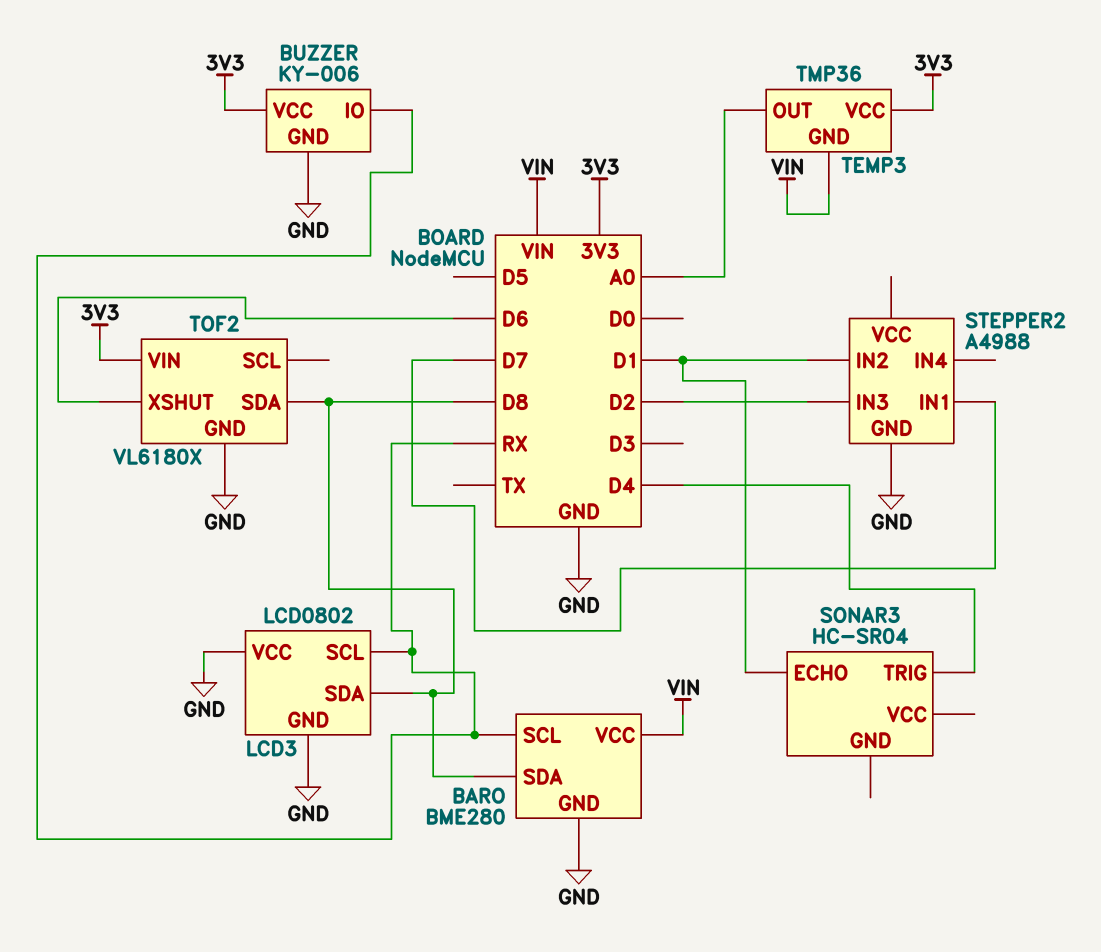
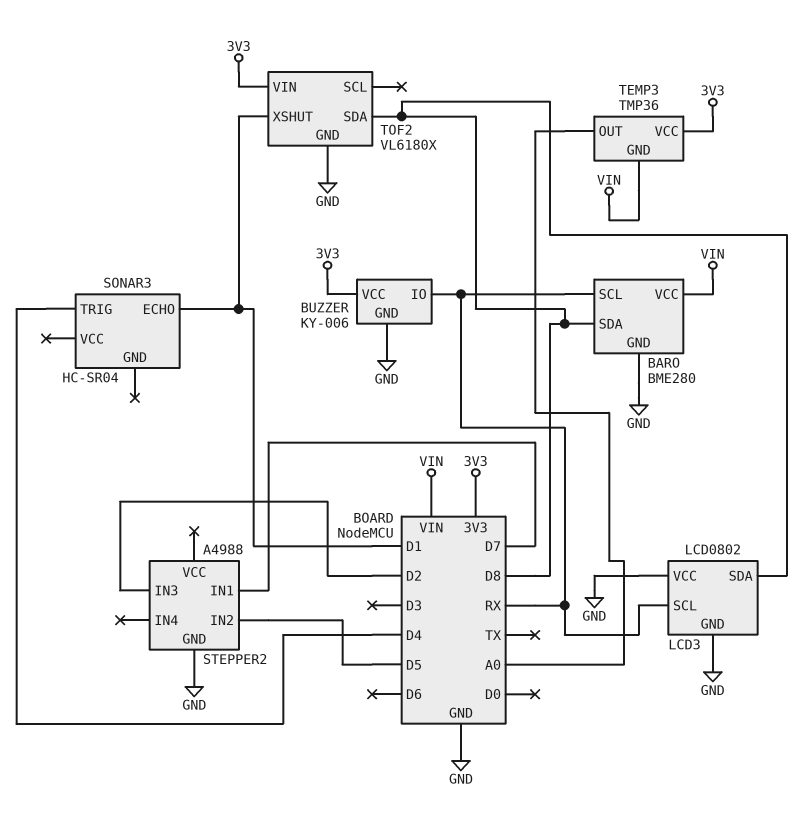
STEPPER2 pin IN2: D1 -> D5
TOF2 pin XSHUT: D6 -> D1

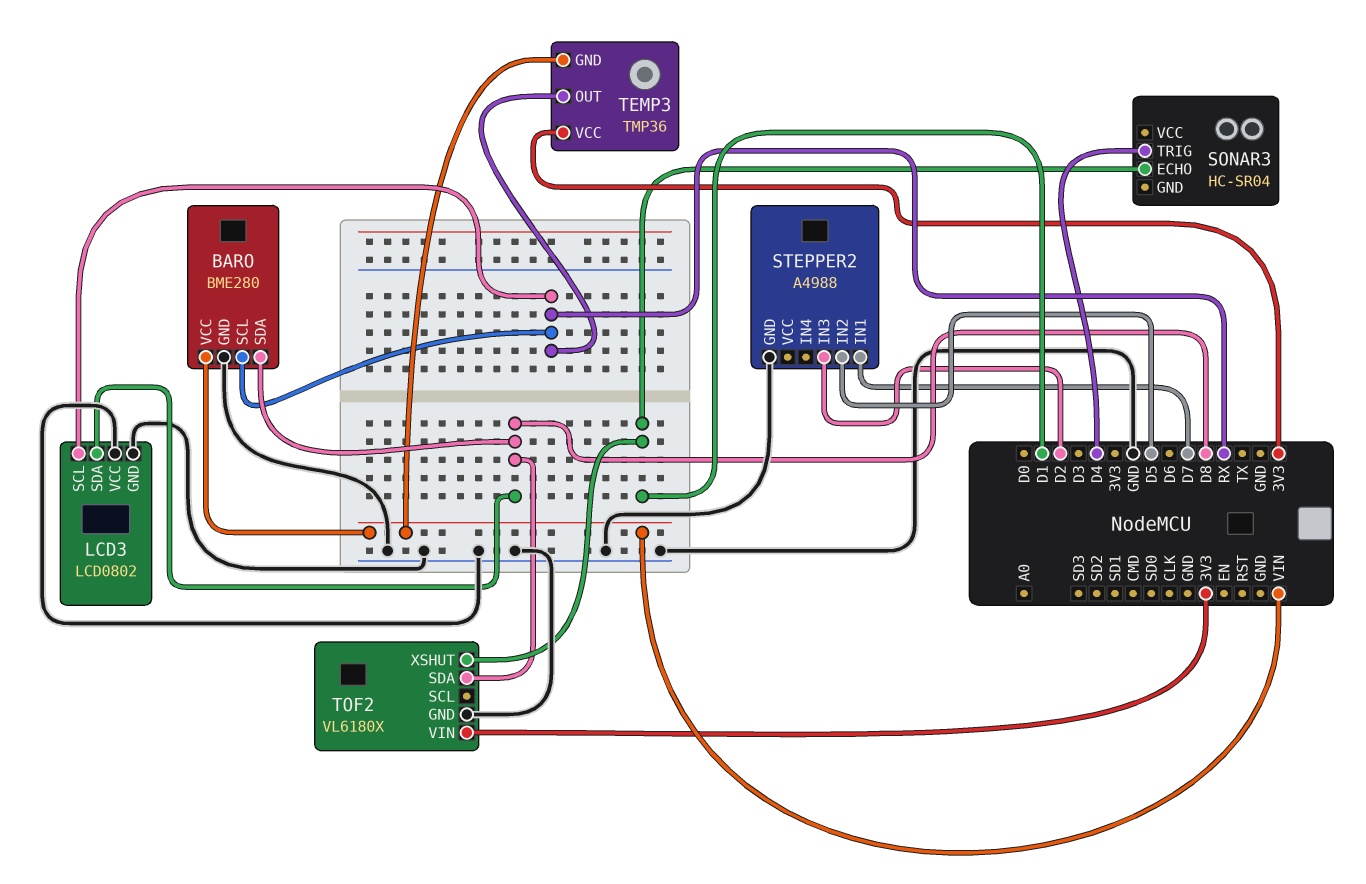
BUZZER: KY-006 -> none
BUZZER pin GND: GND -> none
BUZZER pin IO: RX -> none
BUZZER pin VCC: 3V3 -> none
TEMP3 pin OUT: A0 -> RX

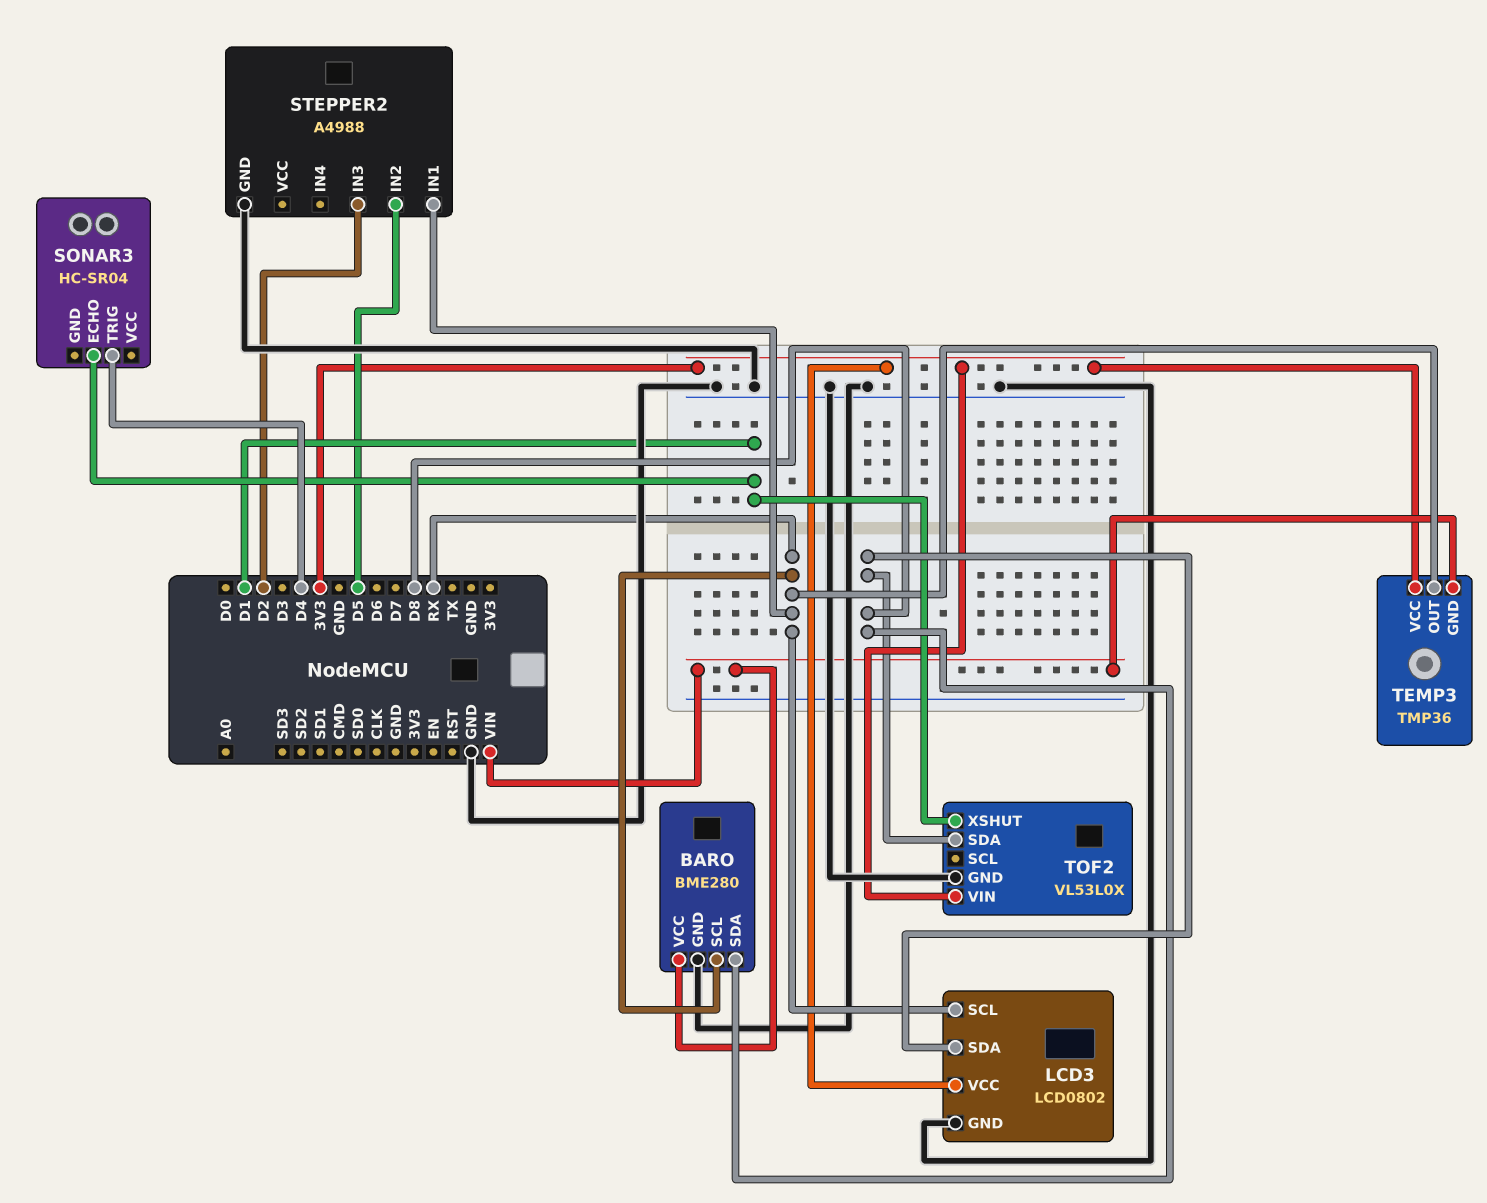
LCD3 pin VCC: GND -> 3V3
STEPPER2 pin IN1: D7 -> RX
TOF2: VL6180X -> VL53L0X

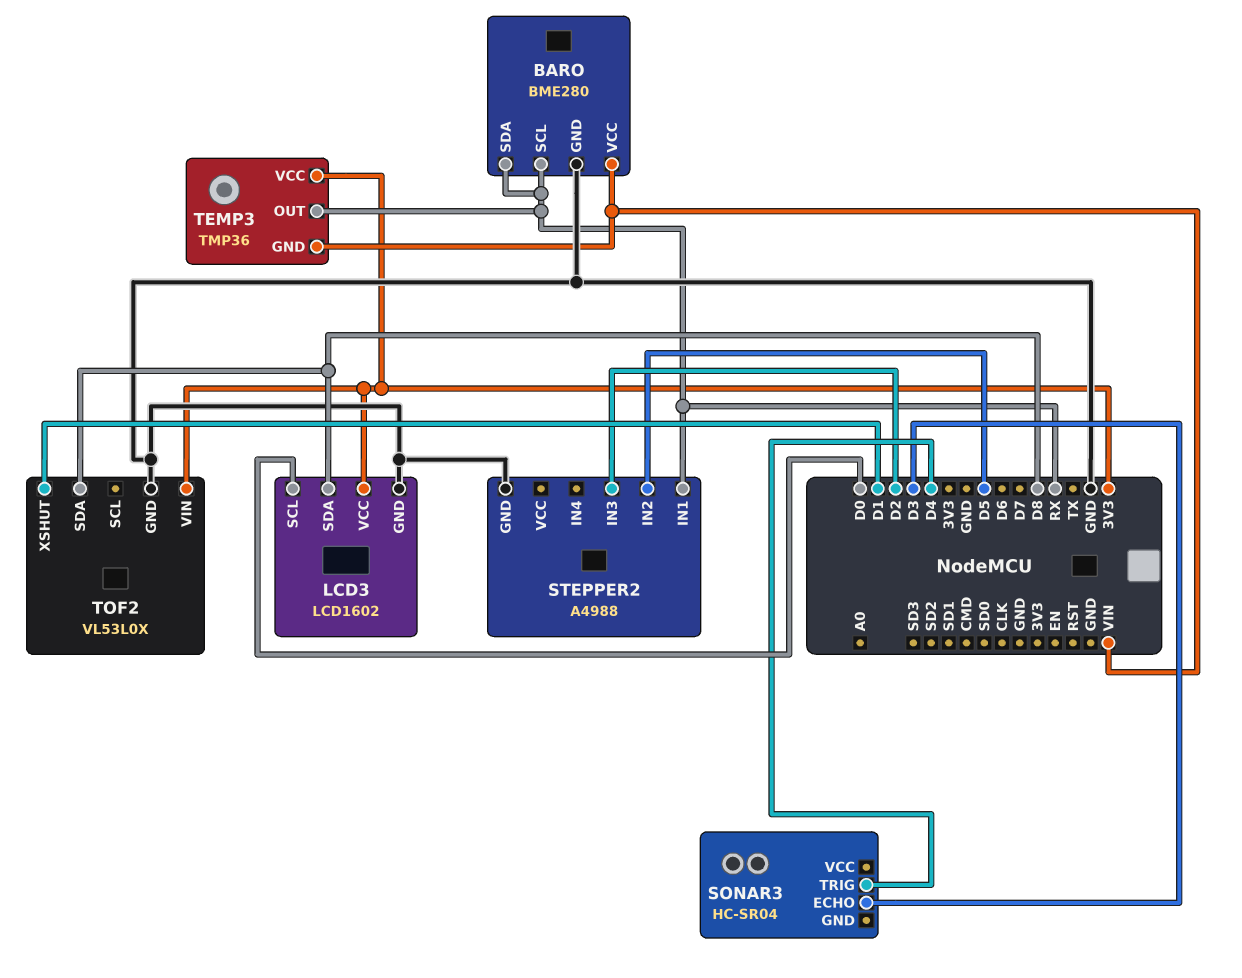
BARO pin SDA: D8 -> RX
LCD3: LCD0802 -> LCD1602
LCD3 pin SCL: RX -> D0
SONAR3 pin ECHO: D1 -> D3

